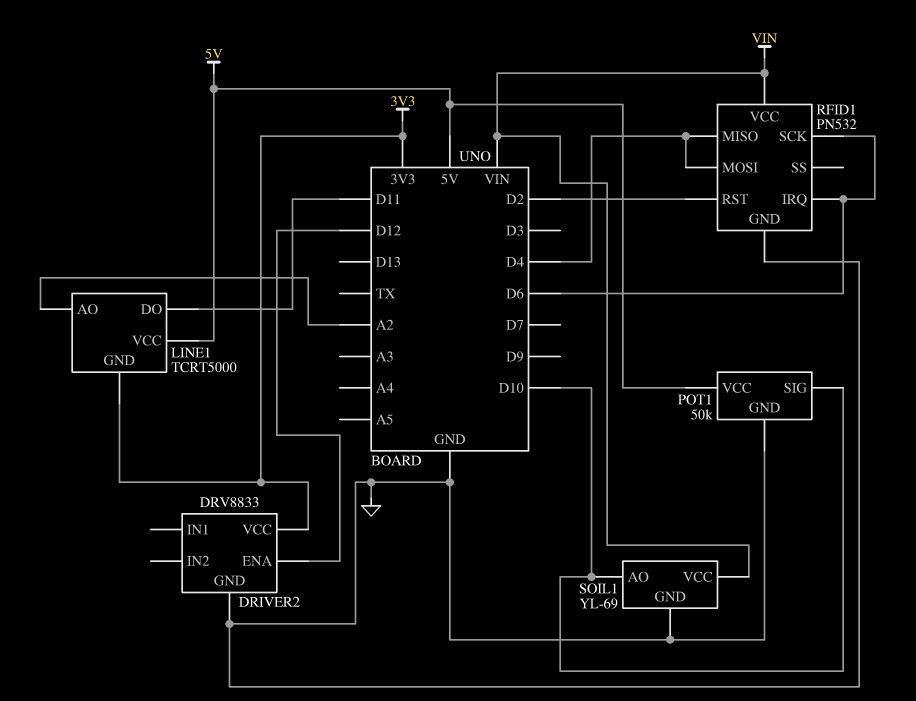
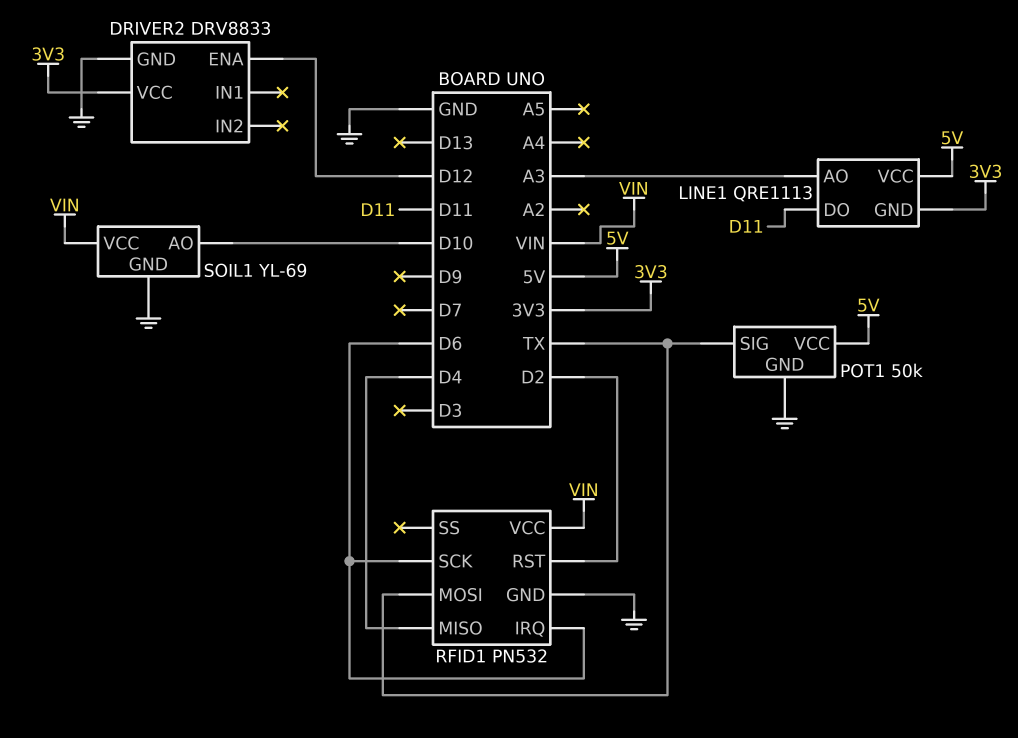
LINE1: TCRT5000 -> QRE1113
LINE1 pin AO: A2 -> A3
POT1 pin SIG: D10 -> TX
RFID1 pin MOSI: D4 -> TX

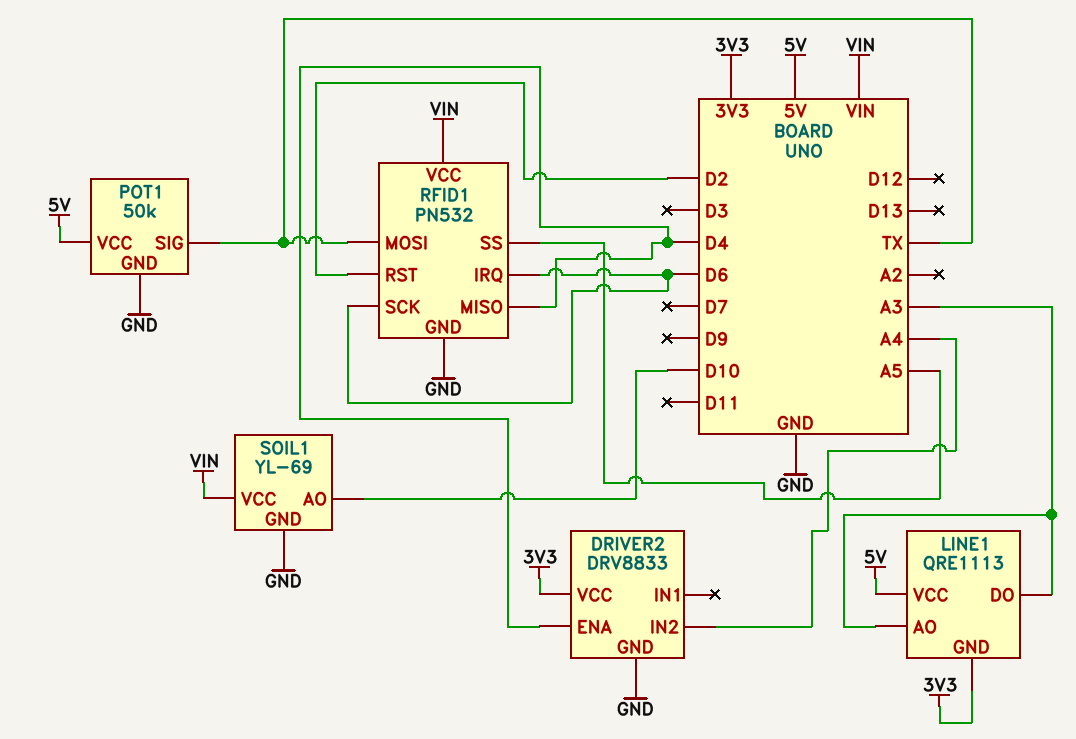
DRIVER2 pin ENA: D12 -> D4
DRIVER2 pin IN2: none -> A4
LINE1 pin DO: D11 -> A3
RFID1 pin SS: none -> A5

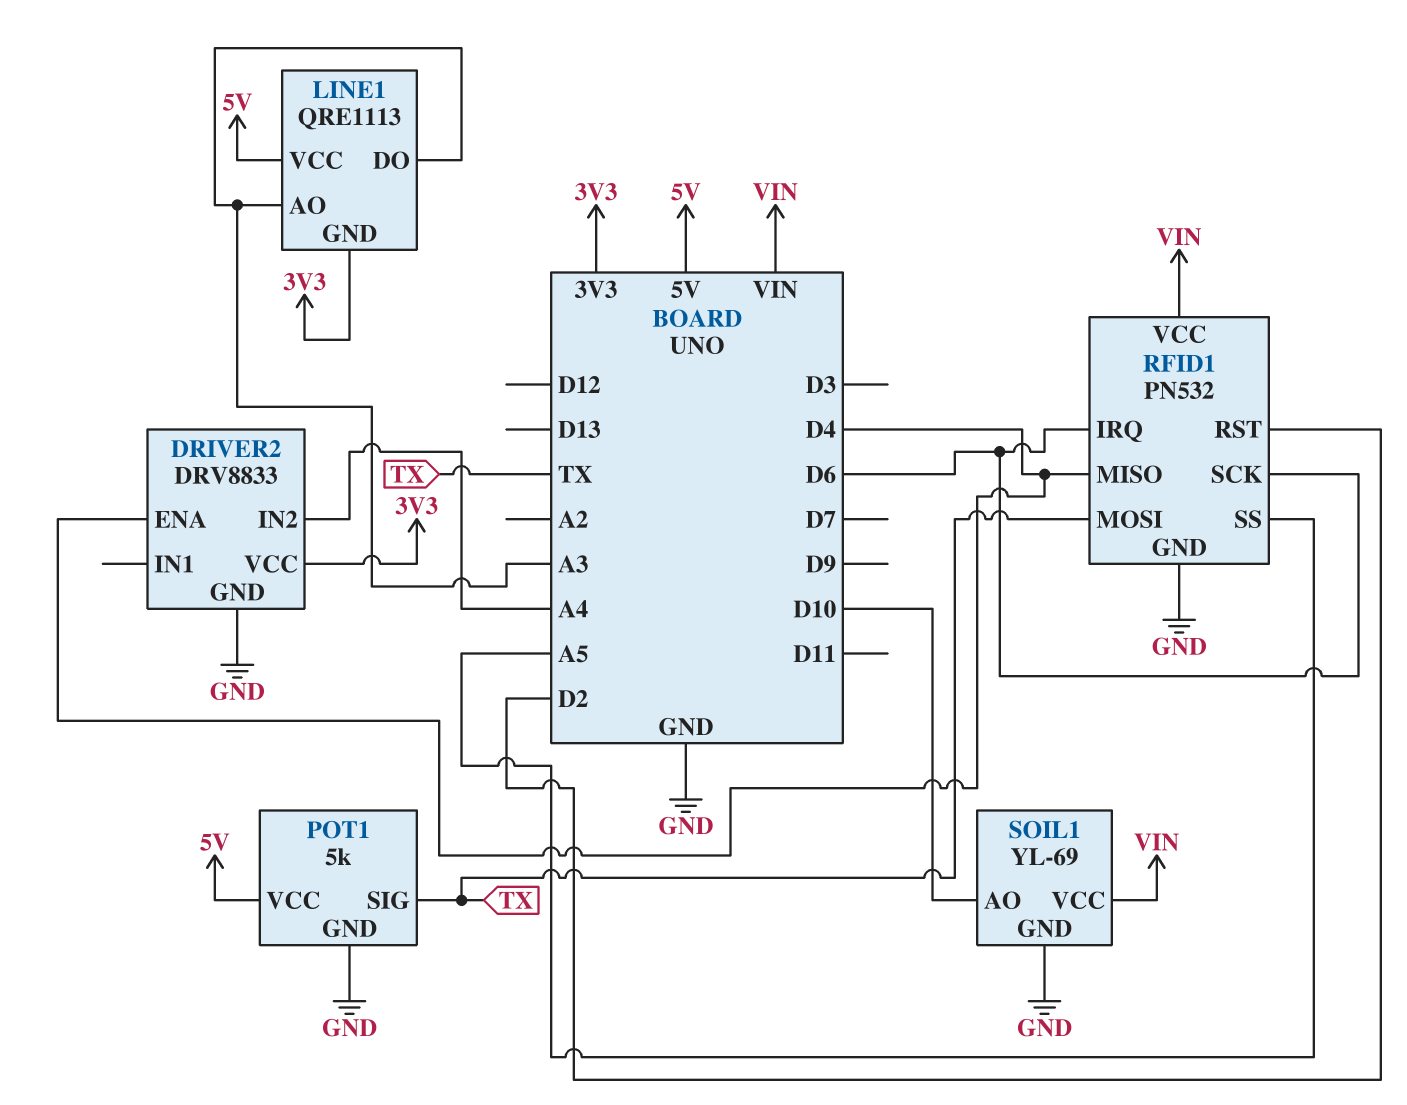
POT1: 50k -> 5k

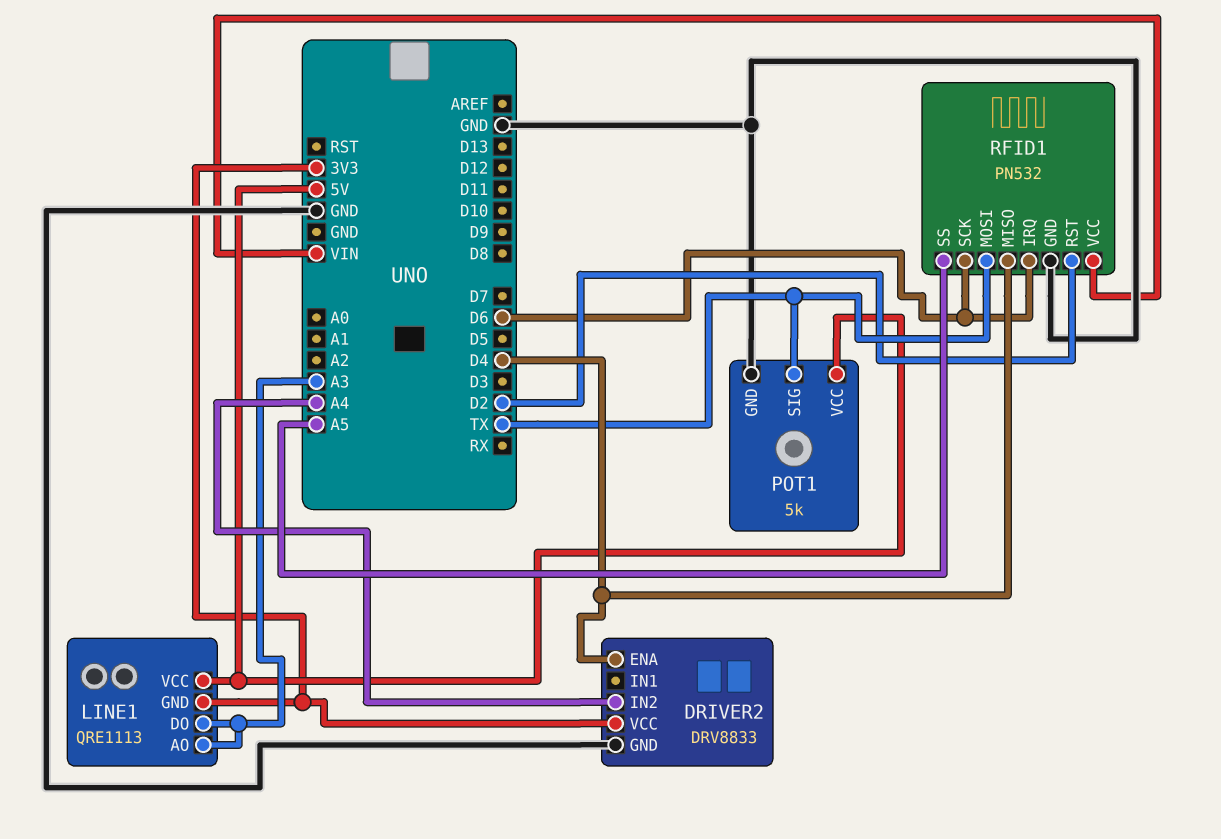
SOIL1: YL-69 -> none
SOIL1 pin AO: D10 -> none
SOIL1 pin GND: GND -> none
SOIL1 pin VCC: VIN -> none

